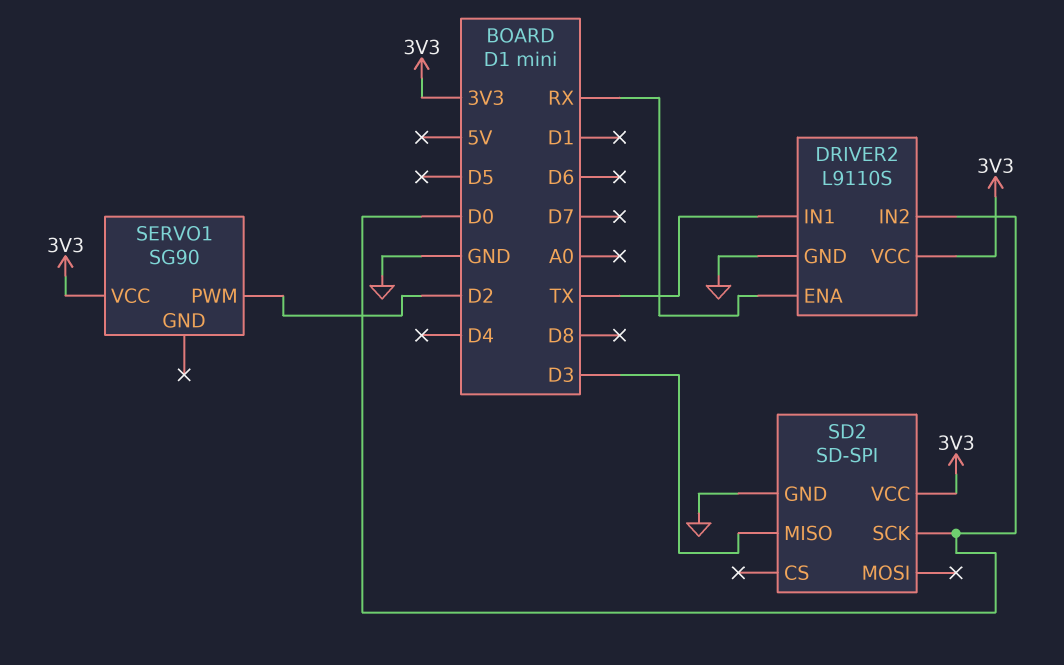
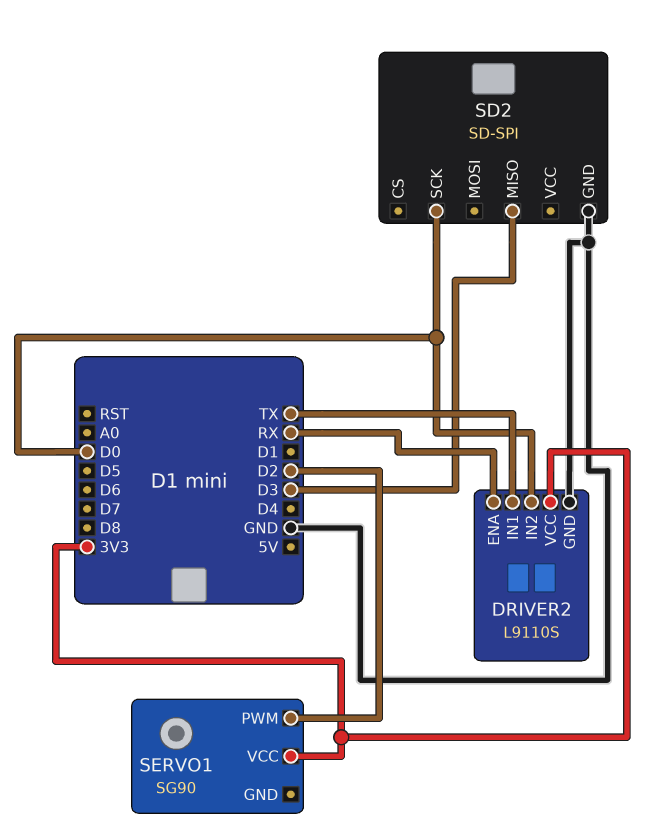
SD2 pin VCC: 3V3 -> none

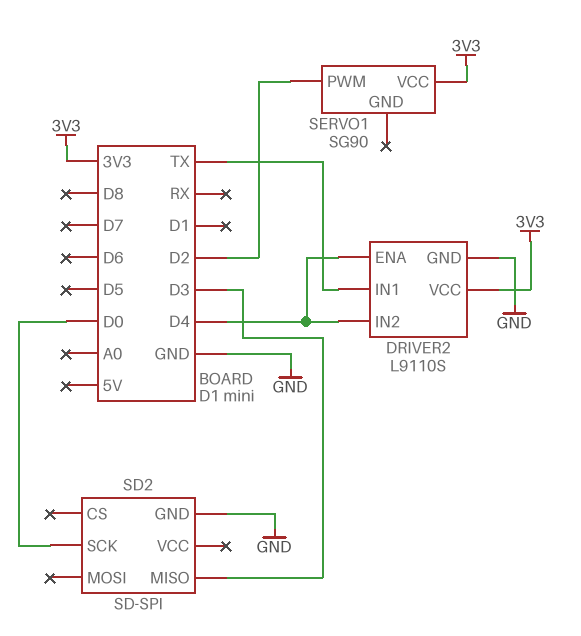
DRIVER2 pin ENA: RX -> D4
DRIVER2 pin IN2: D0 -> D4

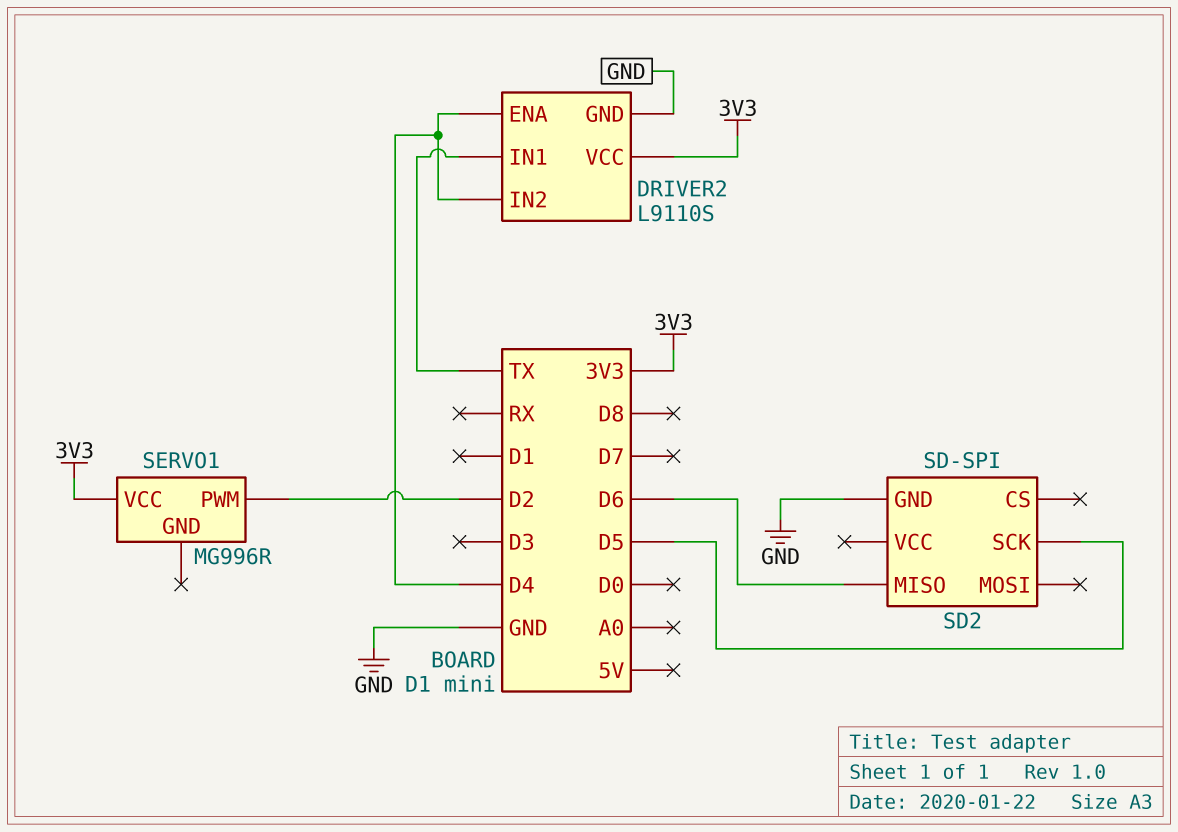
SD2 pin MISO: D3 -> D6
SD2 pin SCK: D0 -> D5
SERVO1: SG90 -> MG996R

